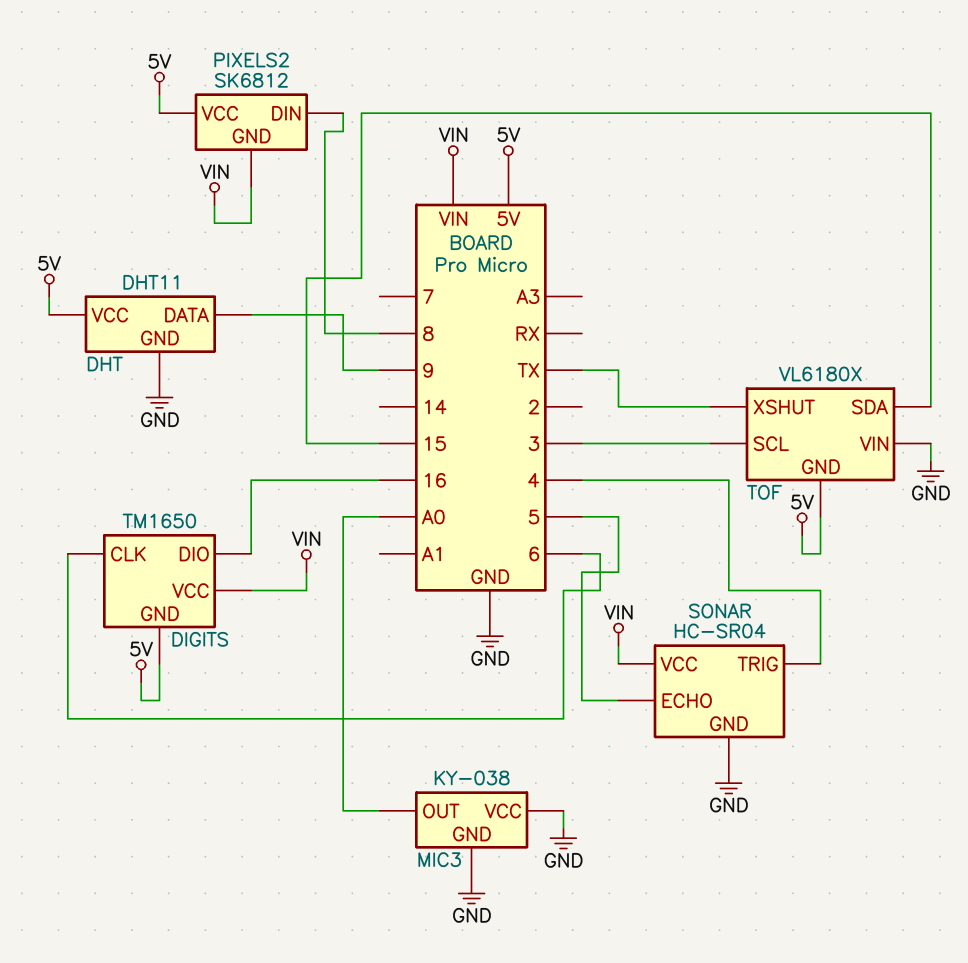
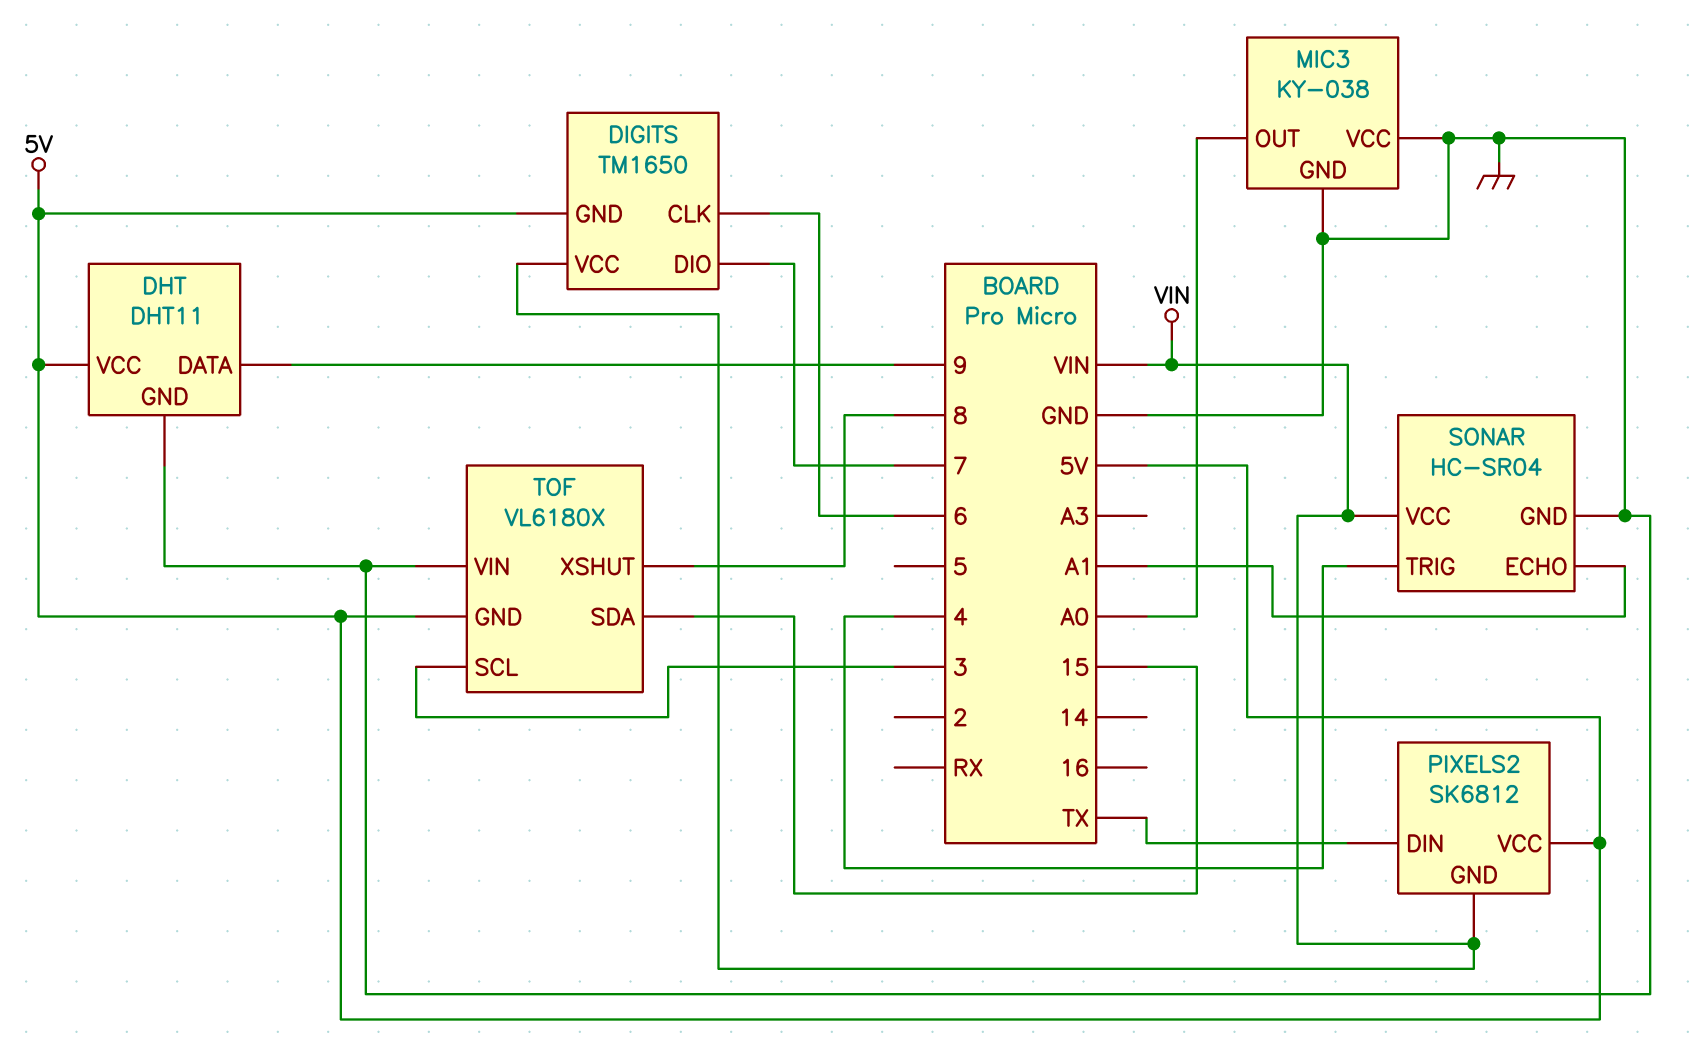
DIGITS pin DIO: 16 -> 7
PIXELS2 pin DIN: 8 -> TX
SONAR pin ECHO: 5 -> A1
TOF pin XSHUT: TX -> 8

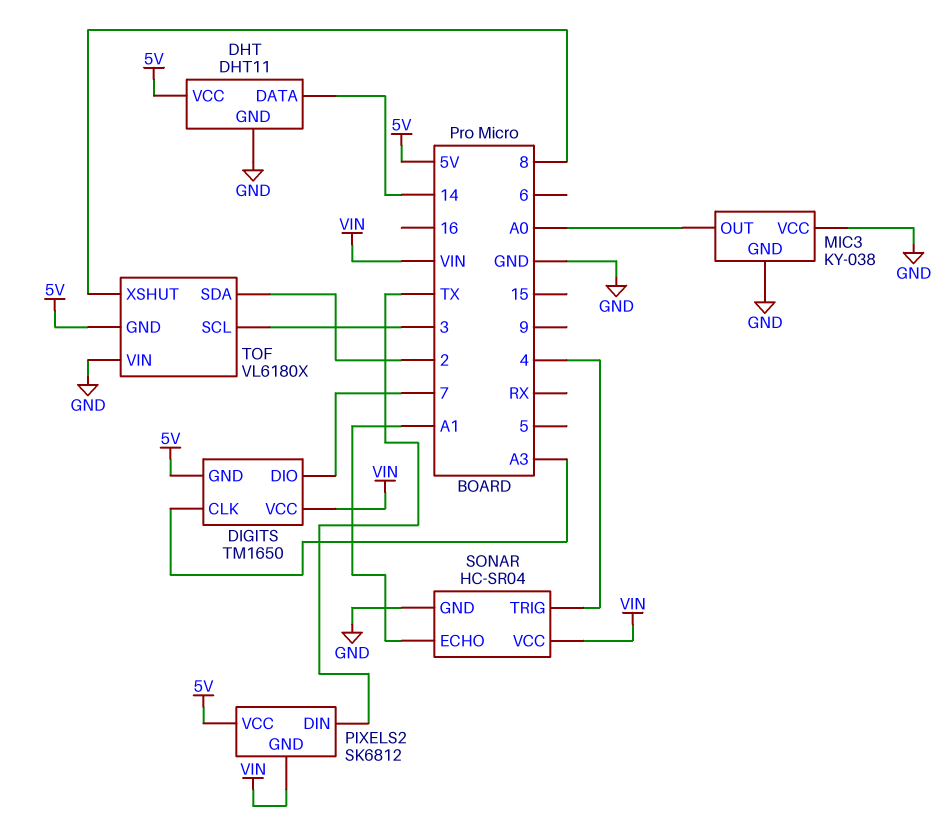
DHT pin DATA: 9 -> 14
DIGITS pin CLK: 6 -> A3
TOF pin SDA: 15 -> 2

